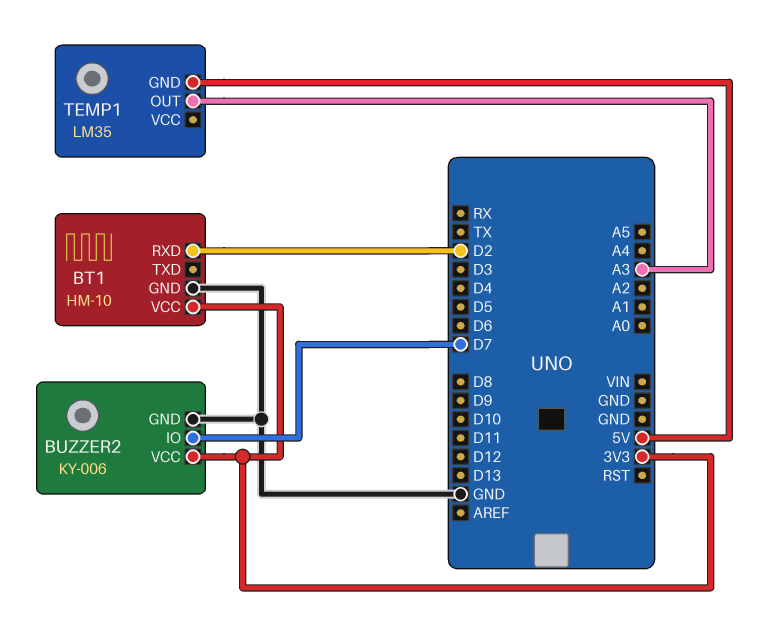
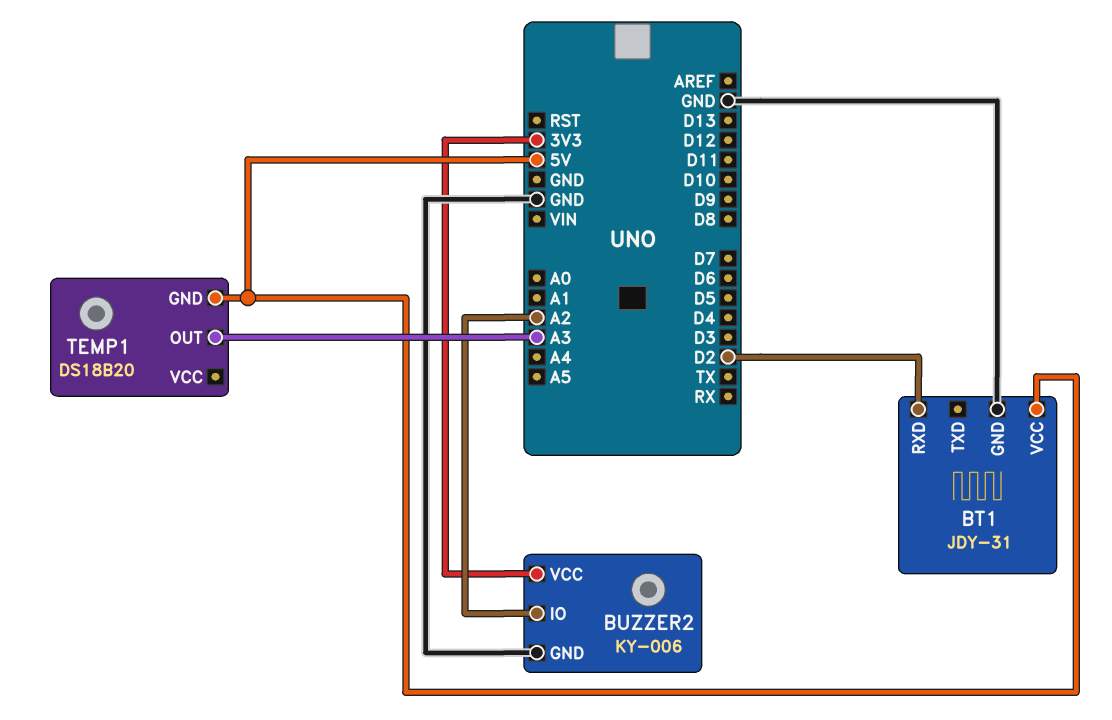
BT1: HM-10 -> JDY-31
BT1 pin VCC: 3V3 -> 5V
BUZZER2 pin IO: D7 -> A2
TEMP1: LM35 -> DS18B20

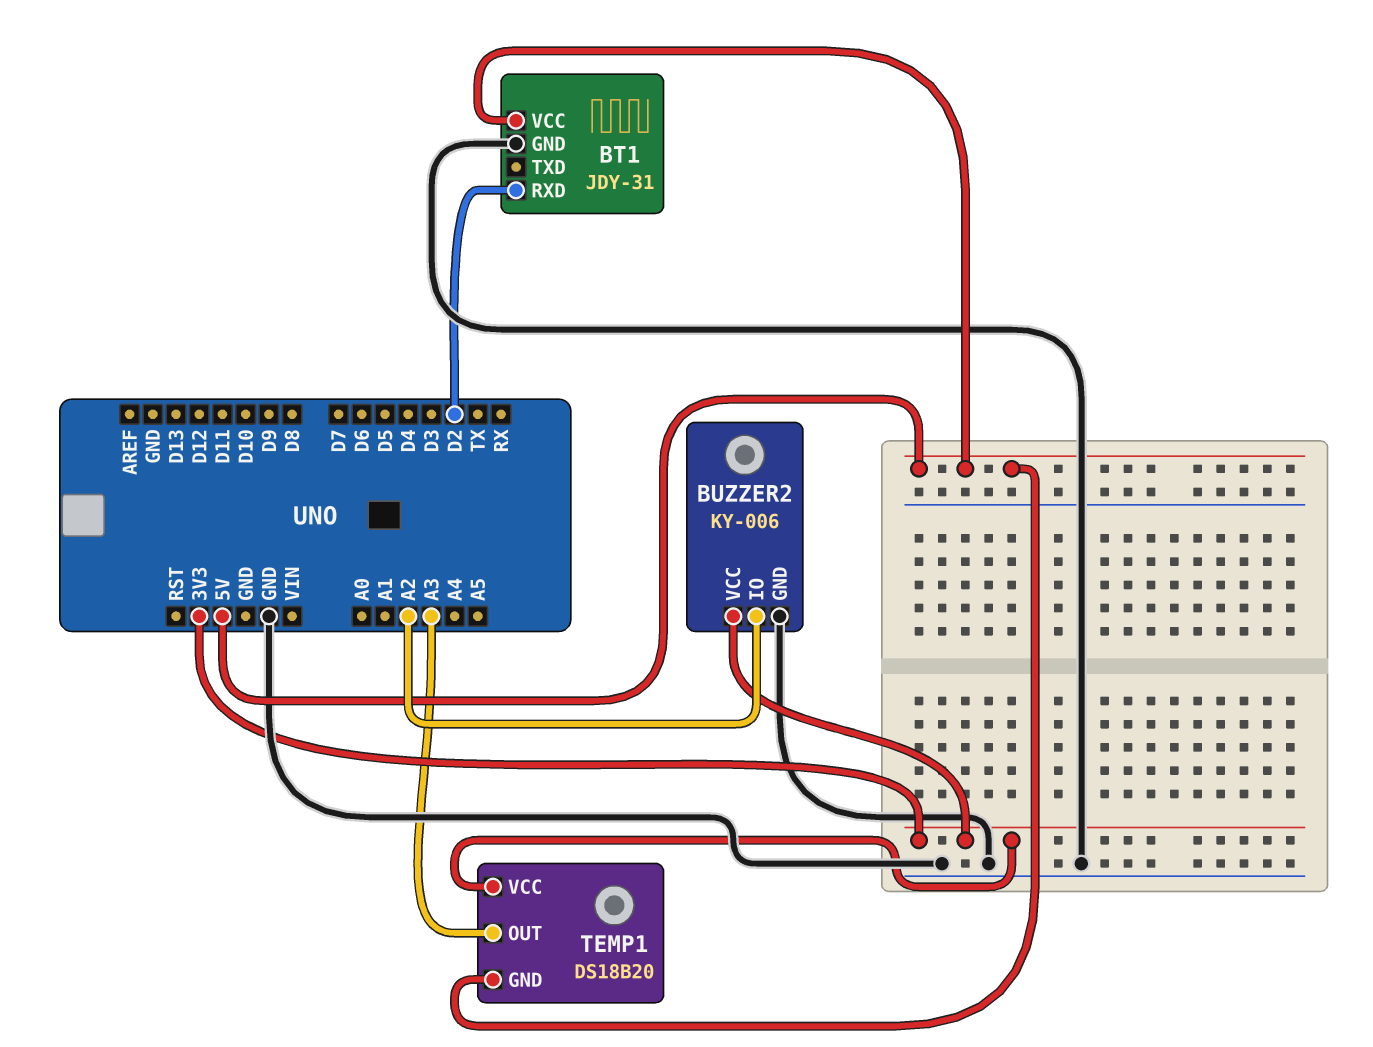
TEMP1 pin VCC: none -> 3V3

